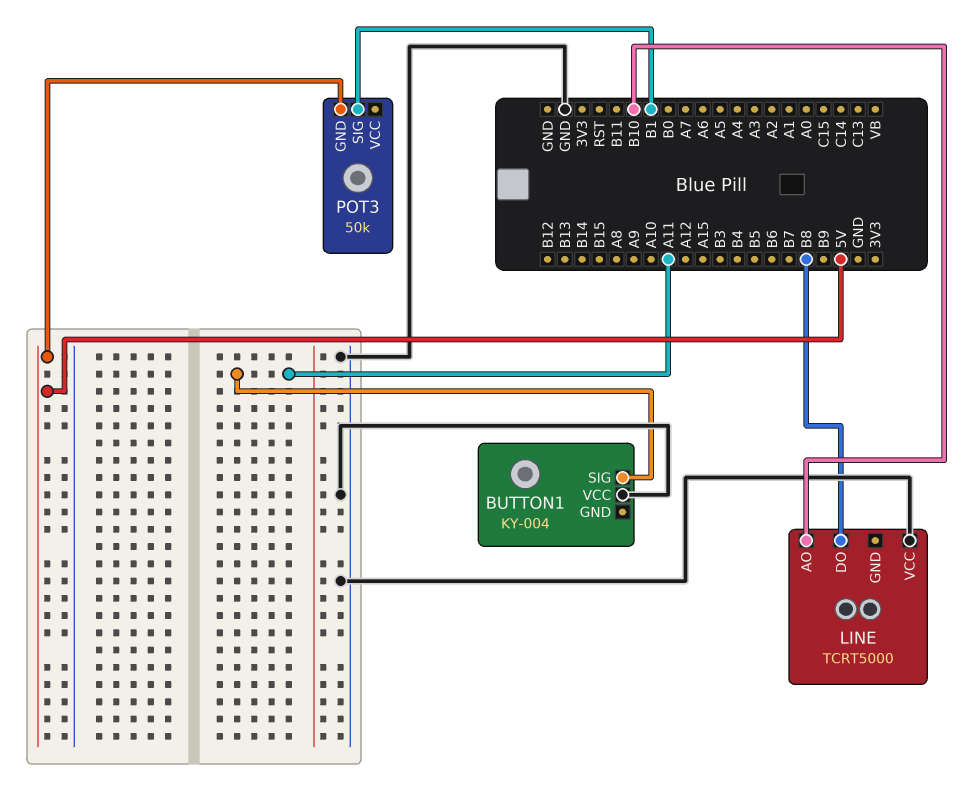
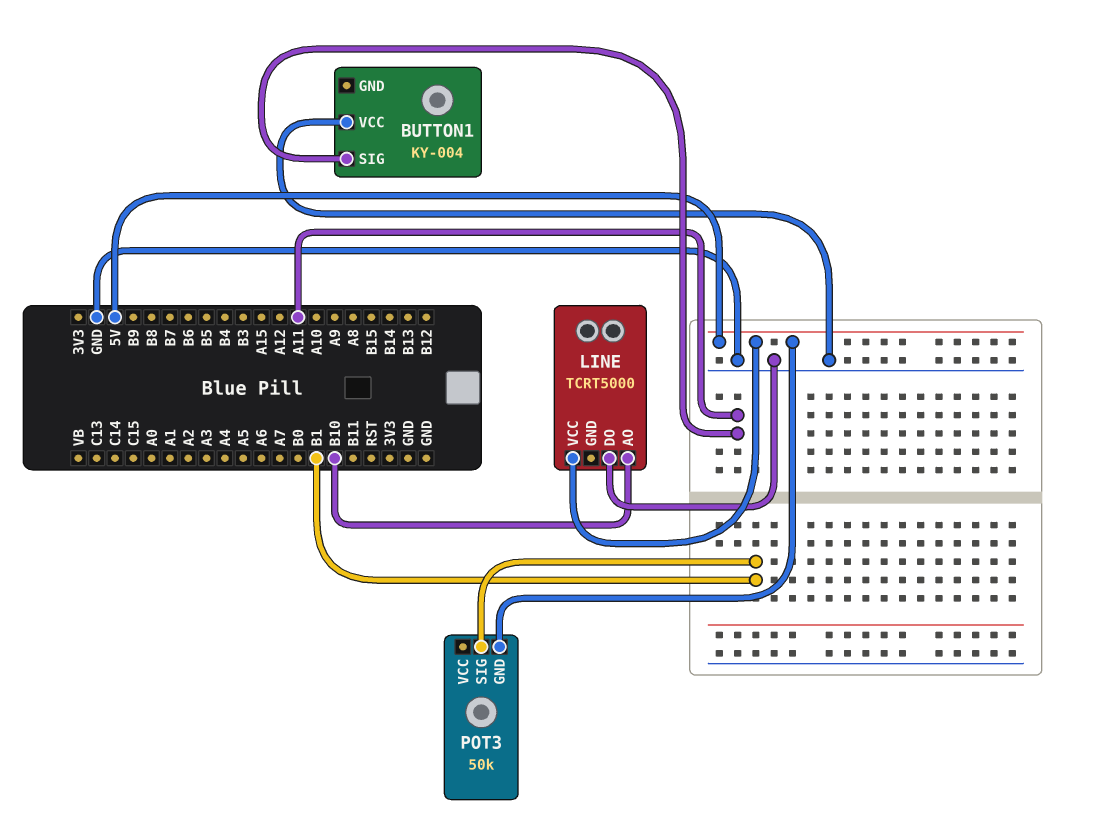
LINE pin DO: B8 -> GND
LINE pin VCC: GND -> 5V

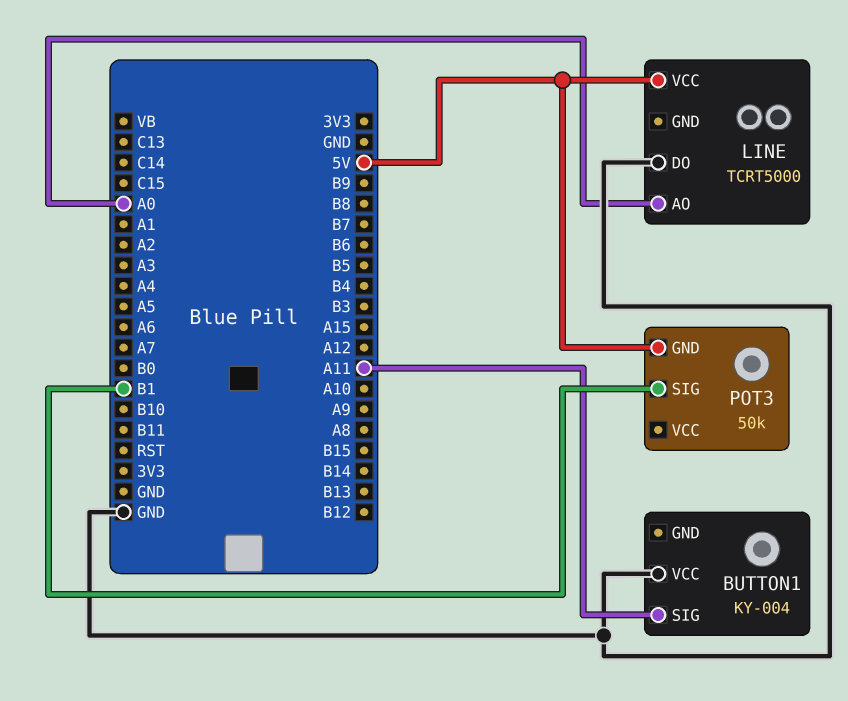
LINE pin AO: B10 -> A0

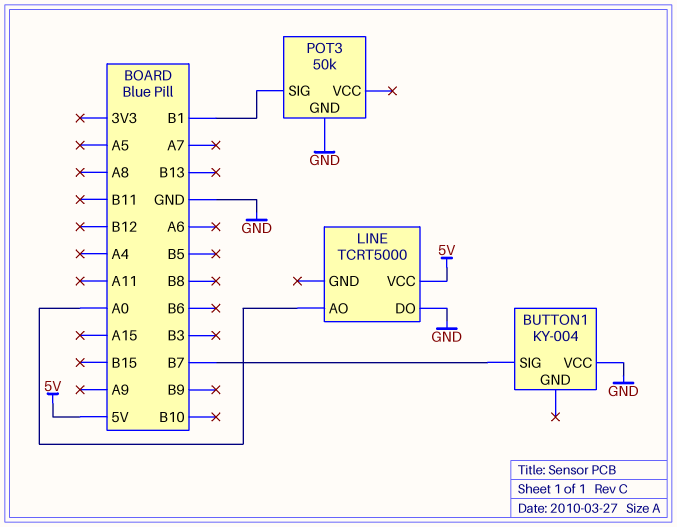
BUTTON1 pin SIG: A11 -> B7
POT3 pin GND: 5V -> GND

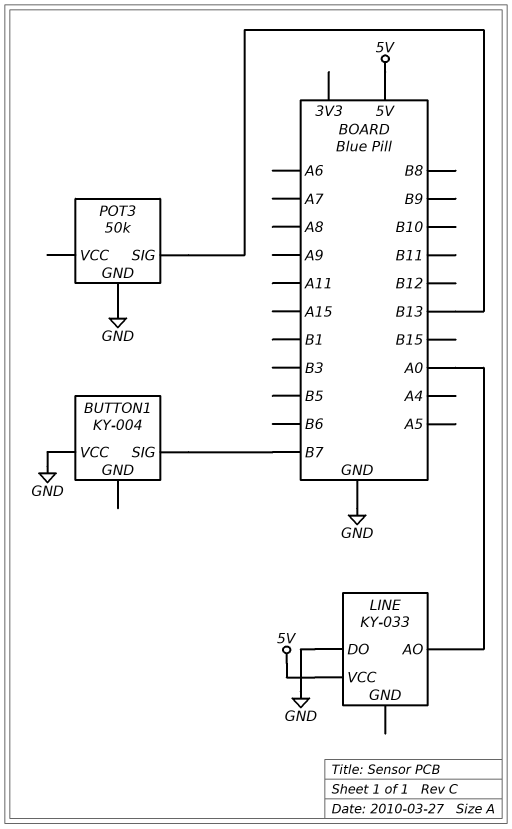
LINE: TCRT5000 -> KY-033
POT3 pin SIG: B1 -> B13

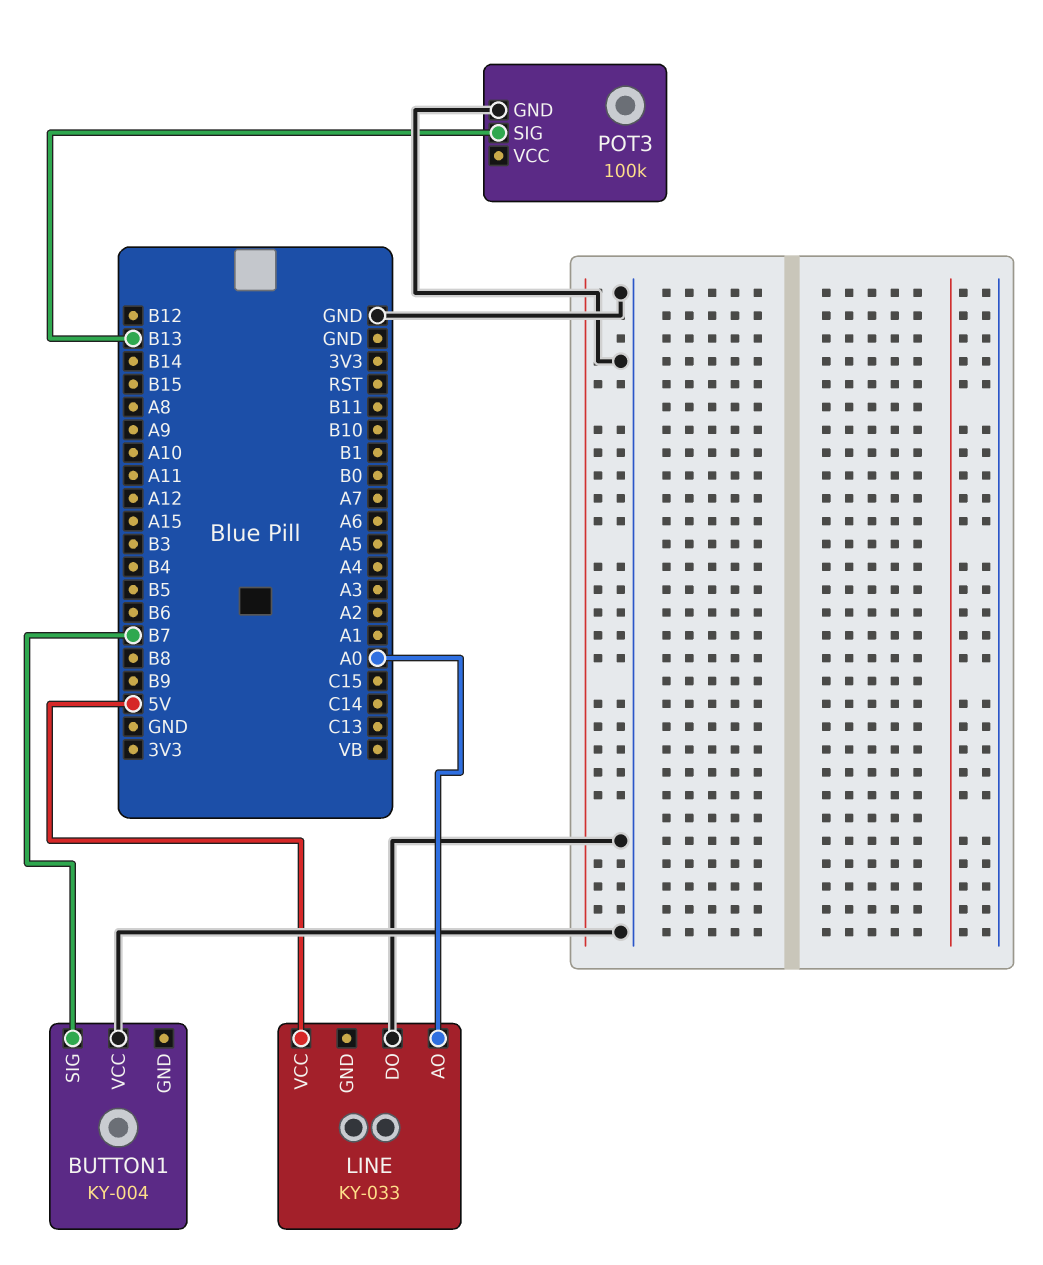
POT3: 50k -> 100k

